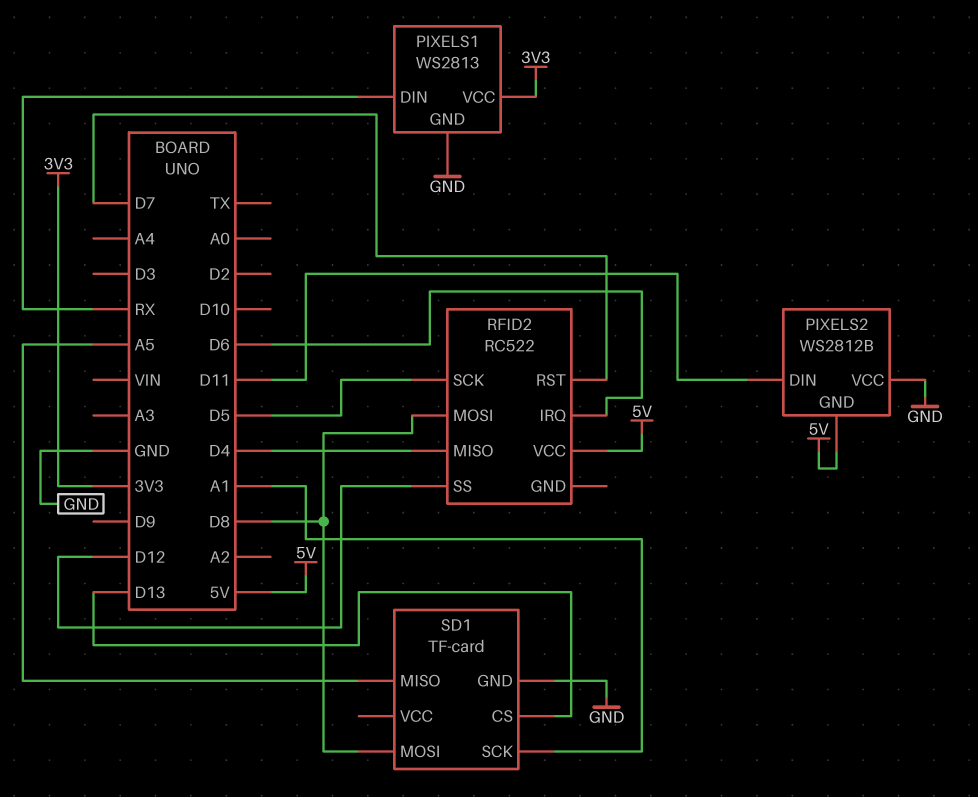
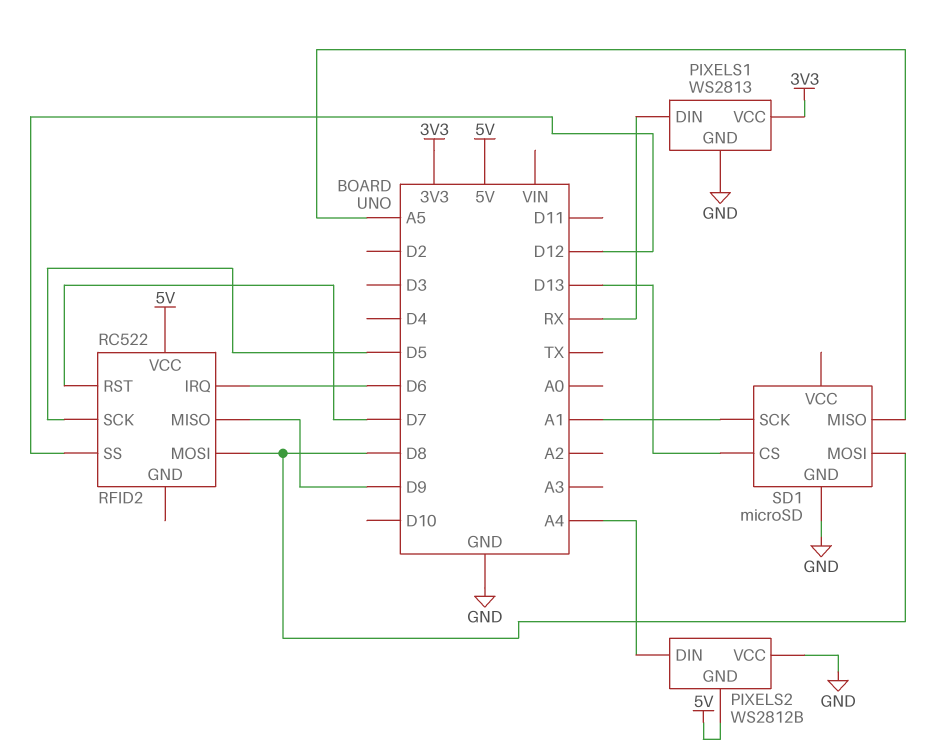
PIXELS2 pin DIN: D11 -> A4
RFID2 pin MISO: D4 -> D9
SD1: TF-card -> microSD

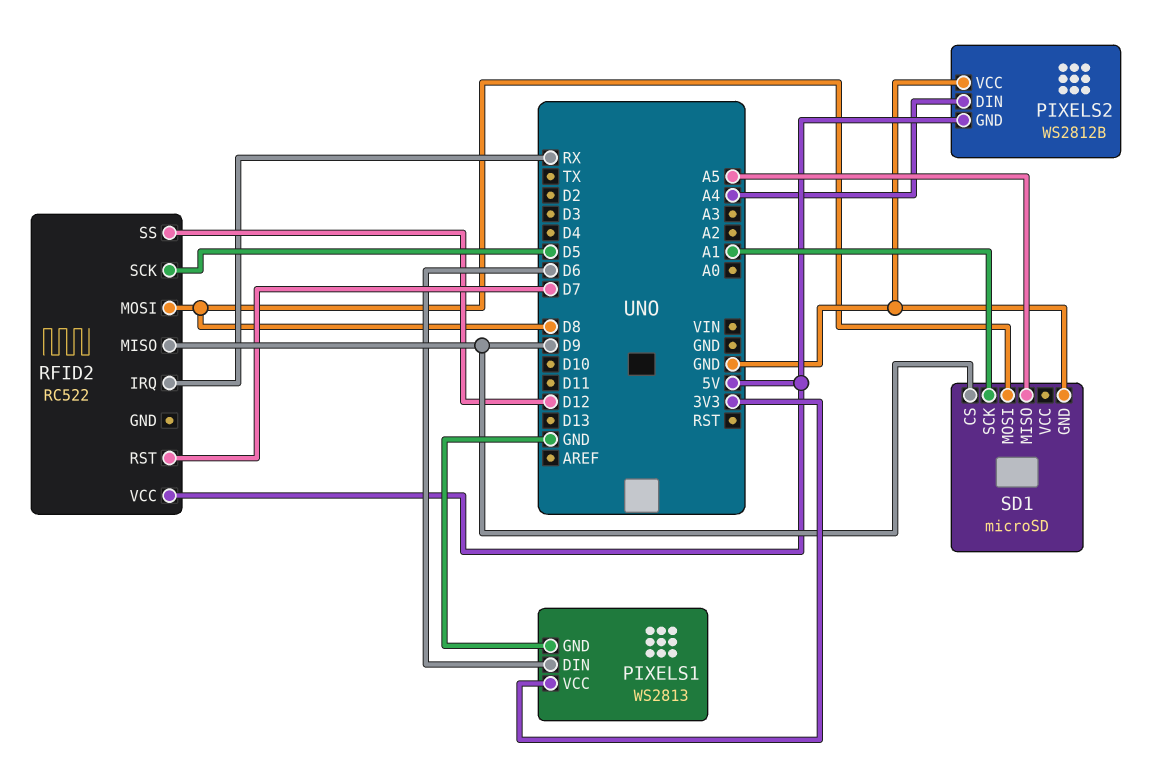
PIXELS1 pin DIN: RX -> D6
RFID2 pin IRQ: D6 -> RX
SD1 pin CS: D13 -> D9

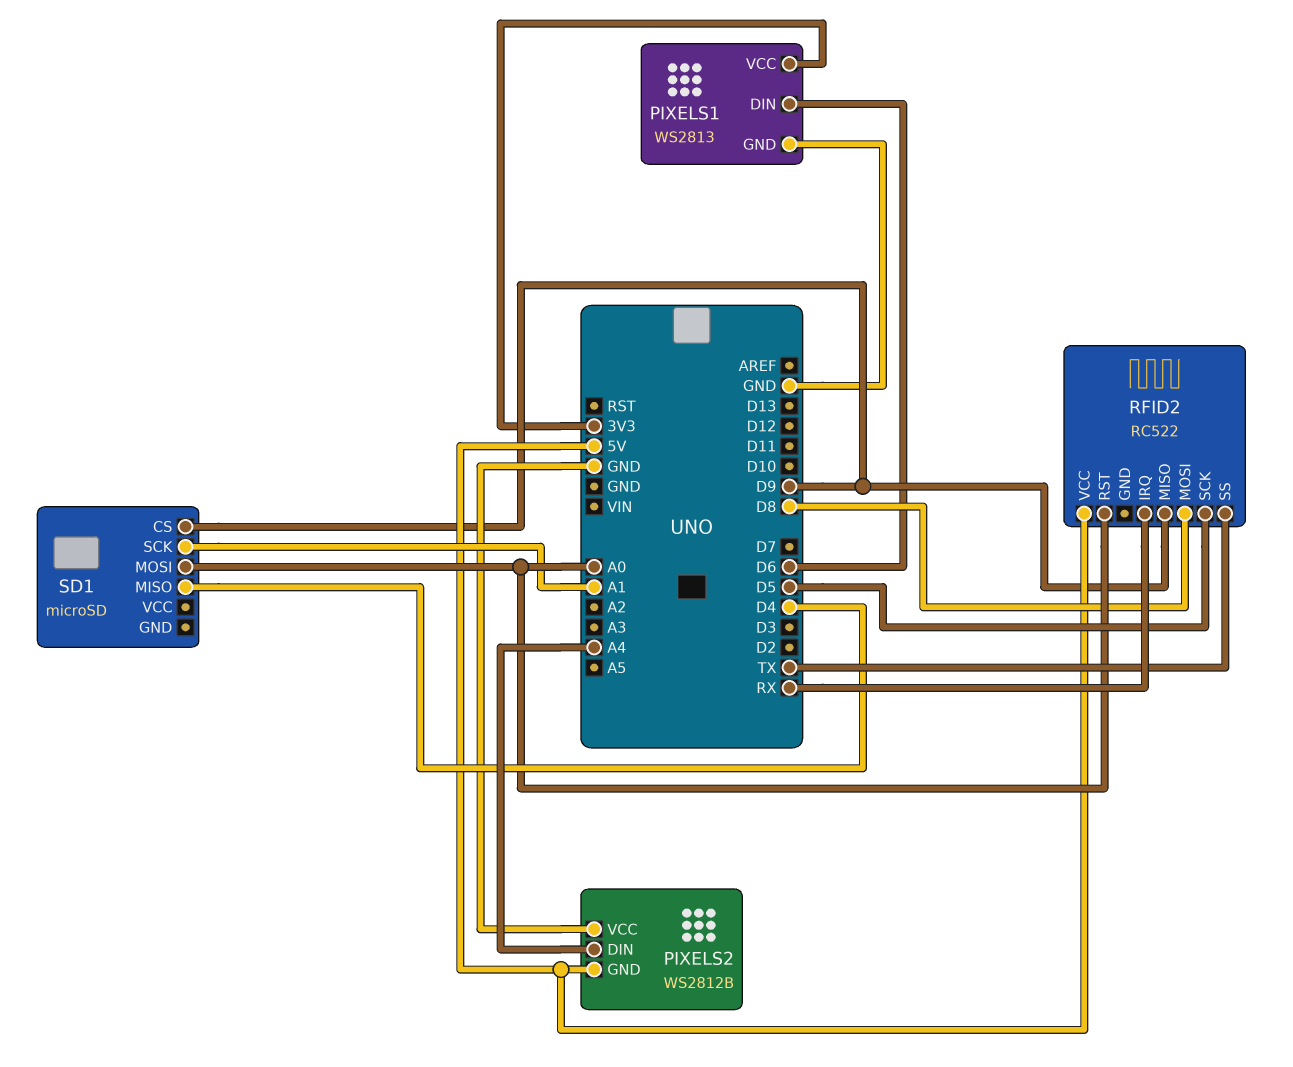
RFID2 pin RST: D7 -> A0
RFID2 pin SS: D12 -> TX
SD1 pin GND: GND -> none
SD1 pin MISO: A5 -> D4
SD1 pin MOSI: D8 -> A0

